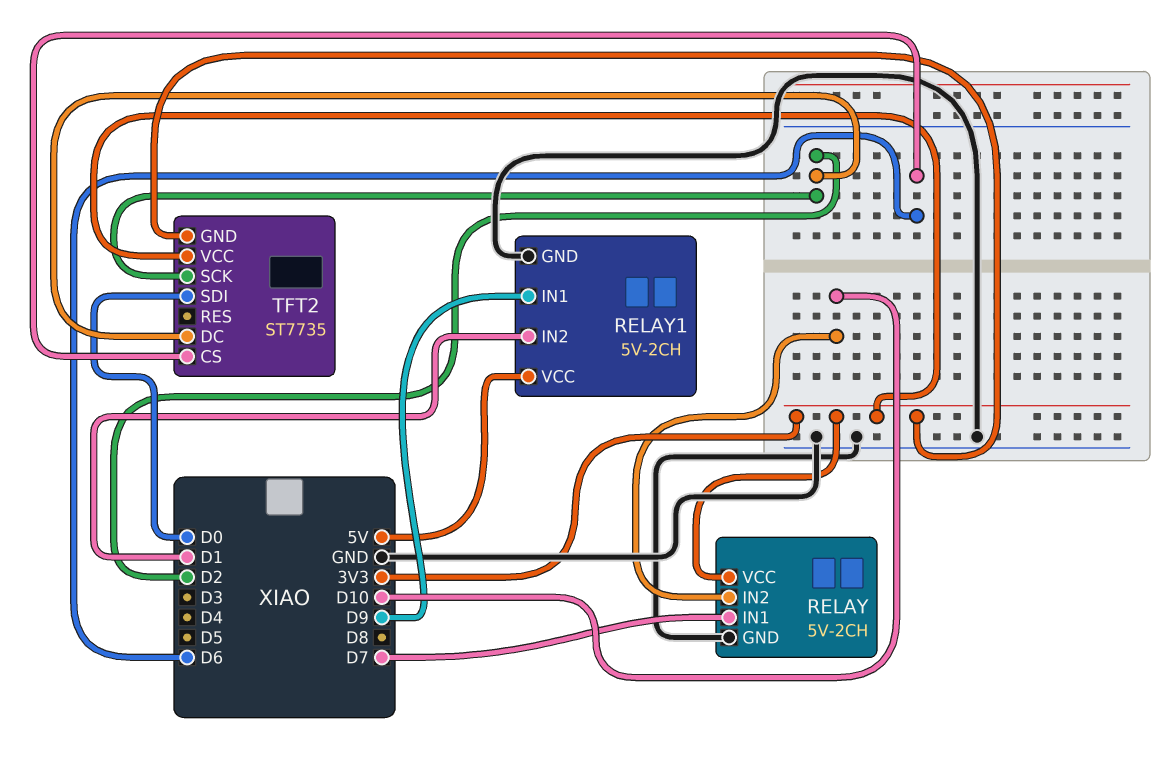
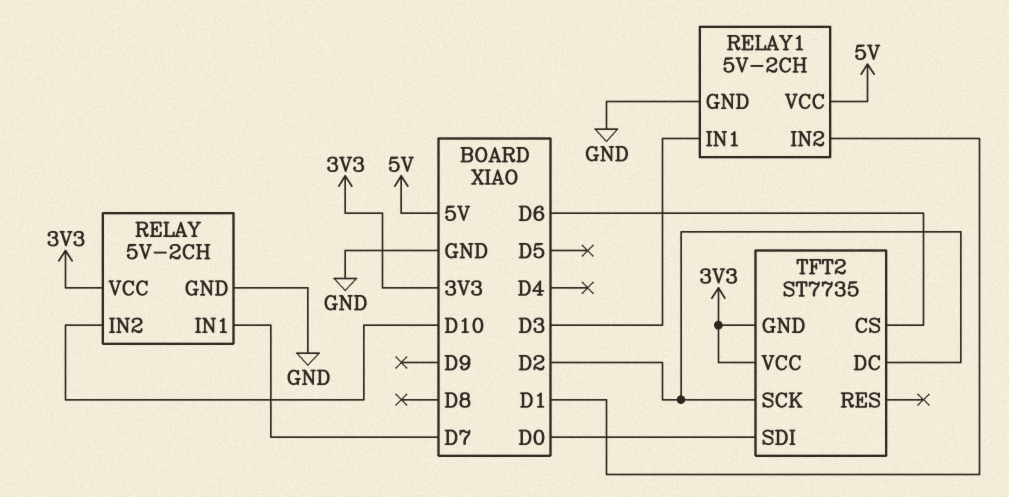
RELAY1 pin IN1: D9 -> D3

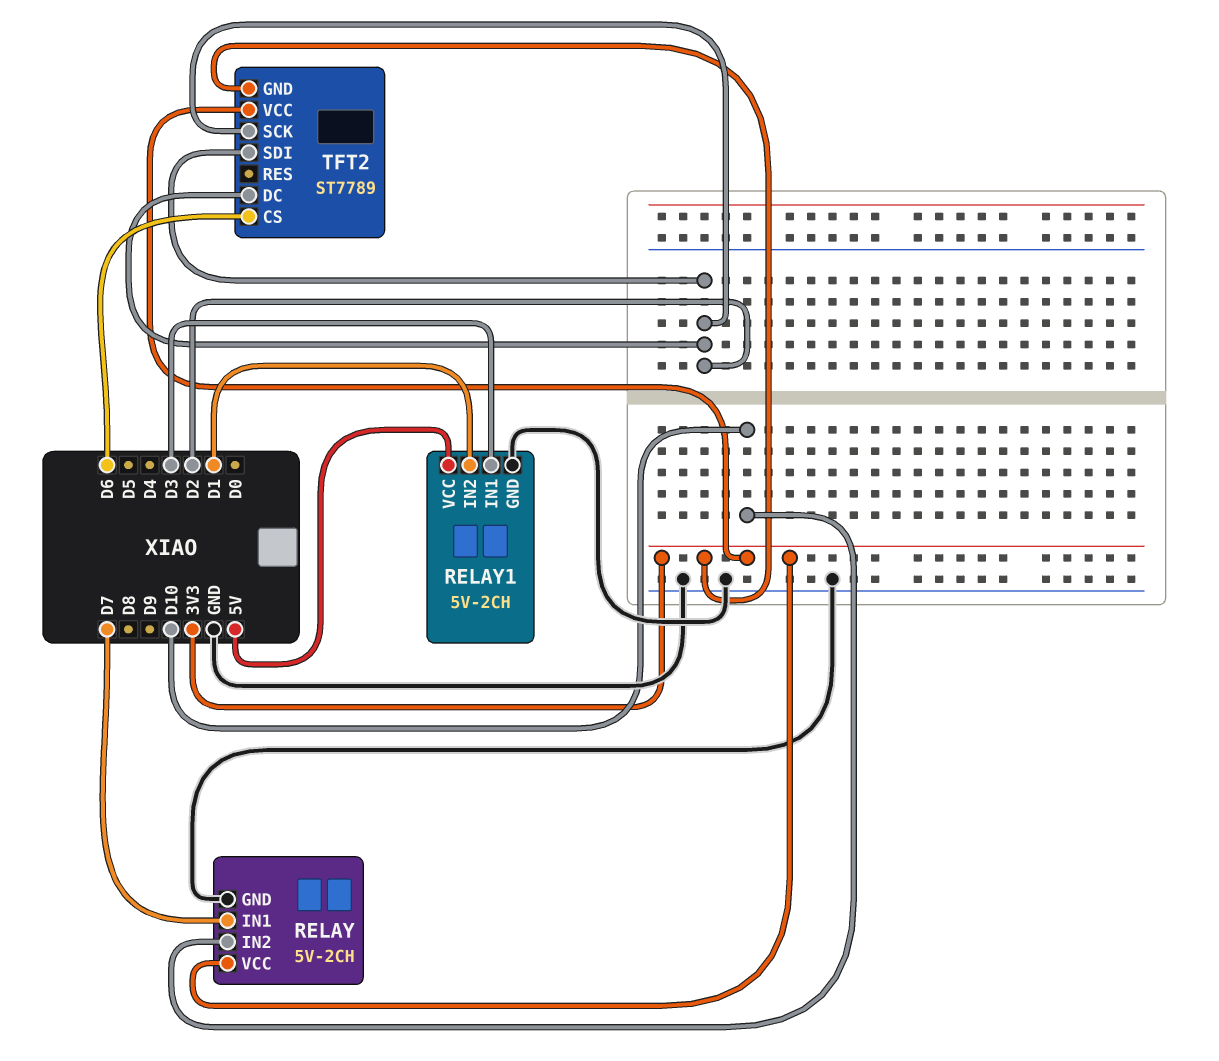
TFT2: ST7735 -> ST7789
TFT2 pin SDI: D0 -> D2

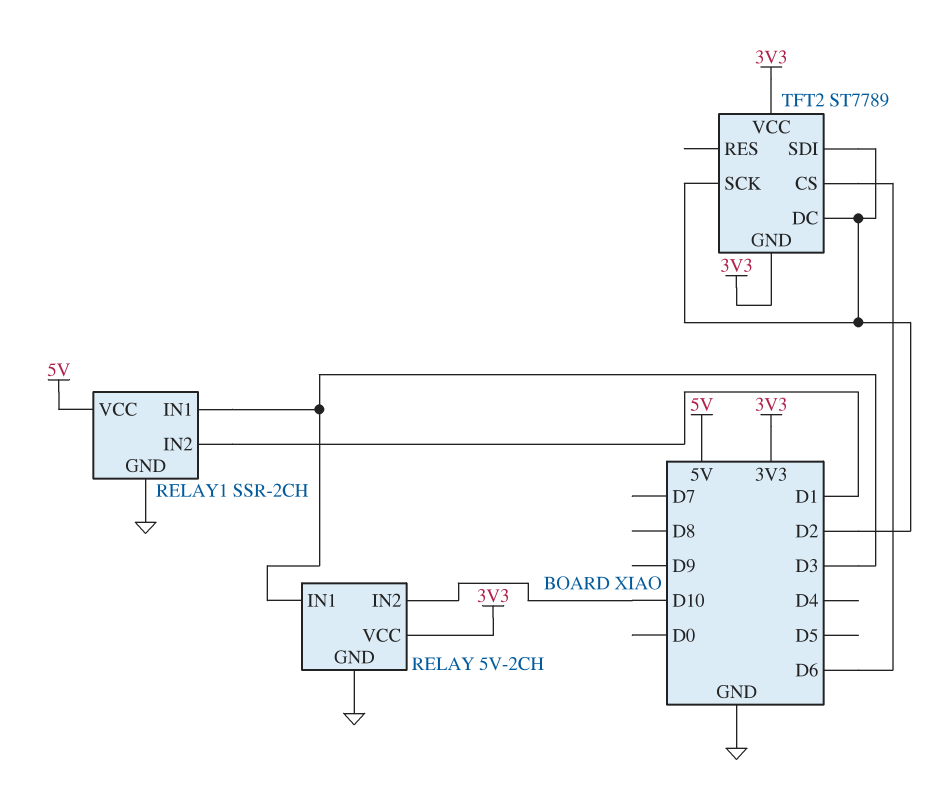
RELAY pin IN1: D7 -> D3
RELAY1: 5V-2CH -> SSR-2CH

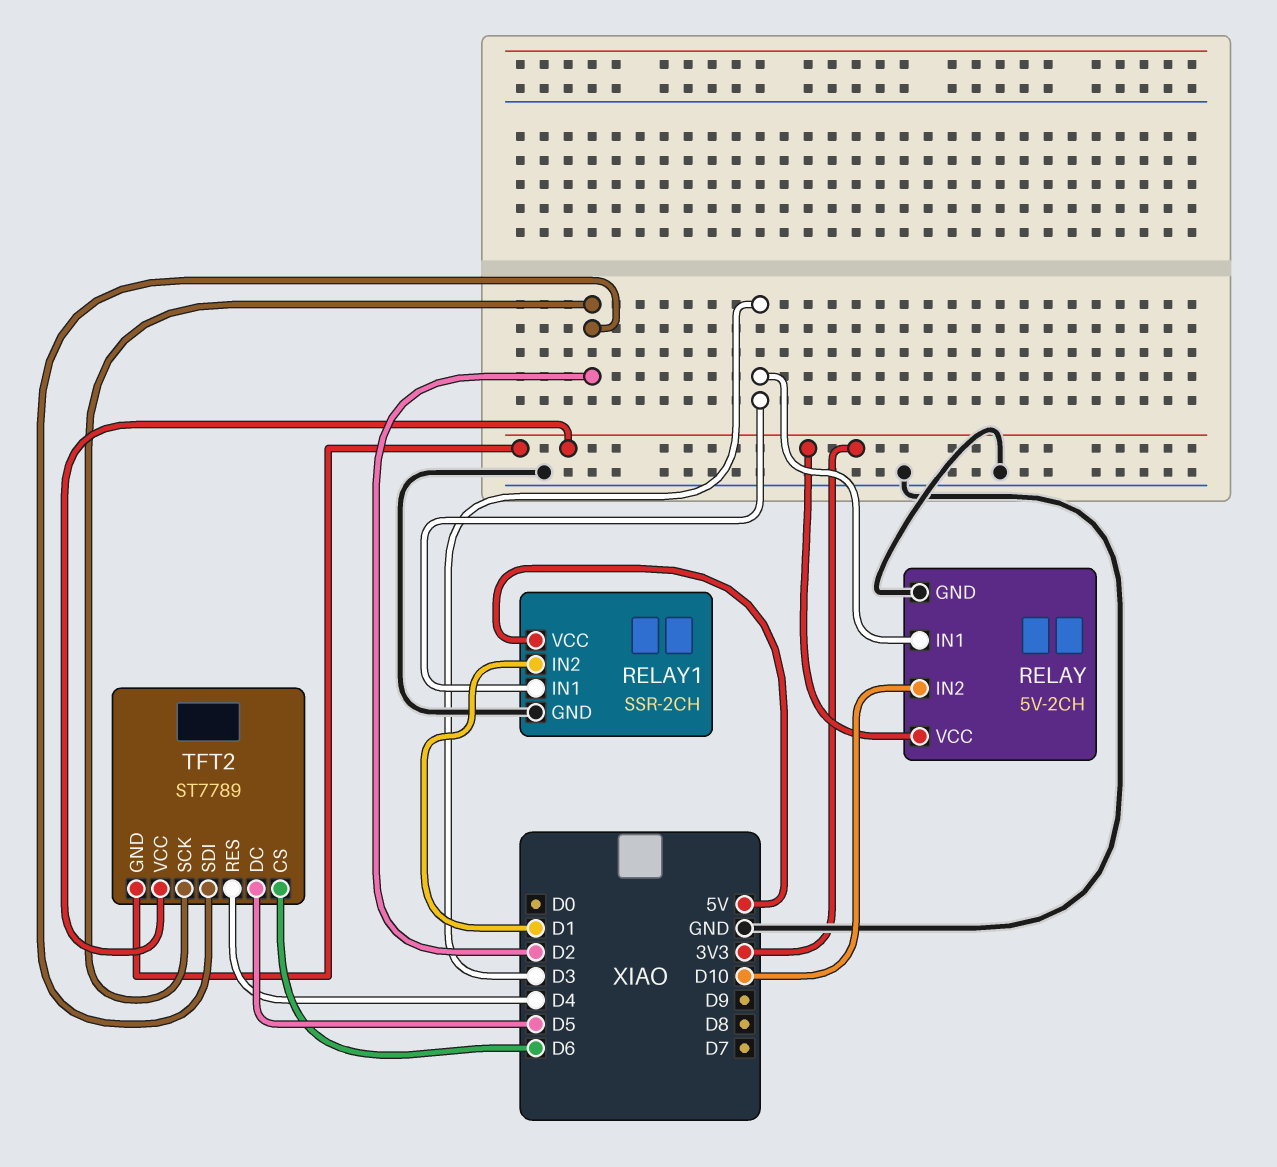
TFT2 pin DC: D2 -> D5
TFT2 pin RES: none -> D4

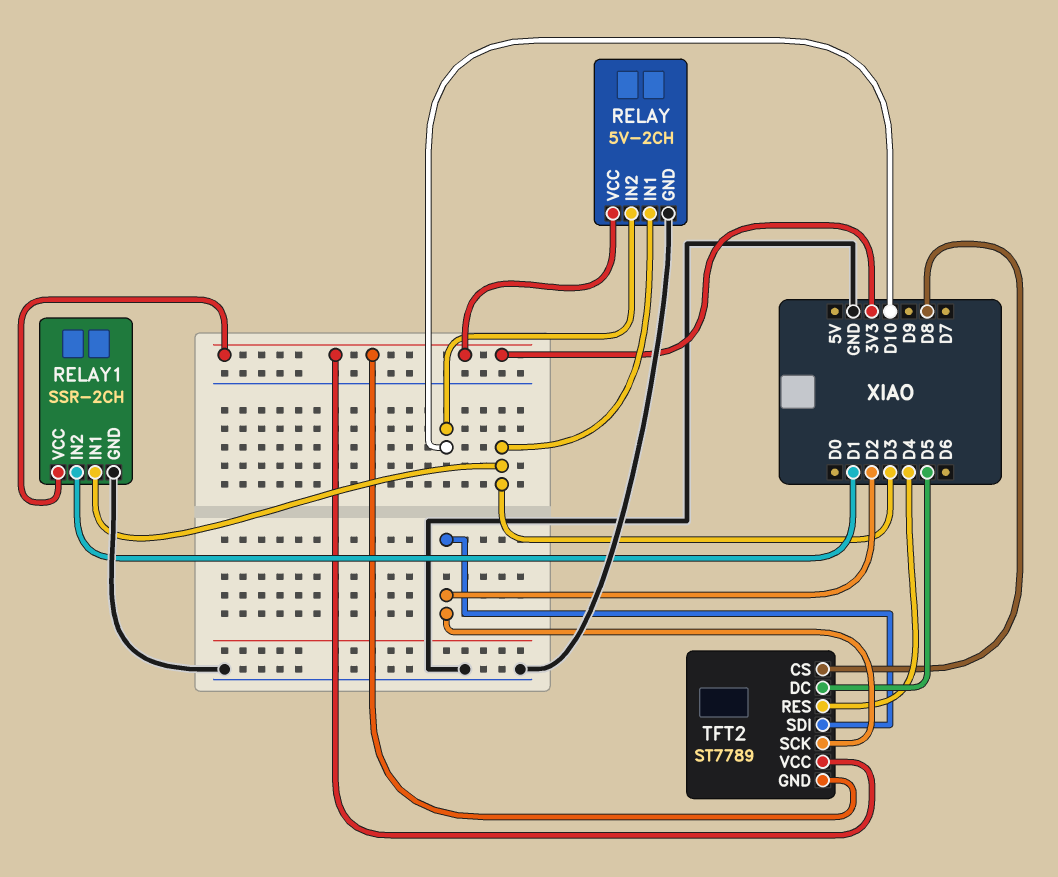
RELAY1 pin VCC: 5V -> 3V3
TFT2 pin CS: D6 -> D8

